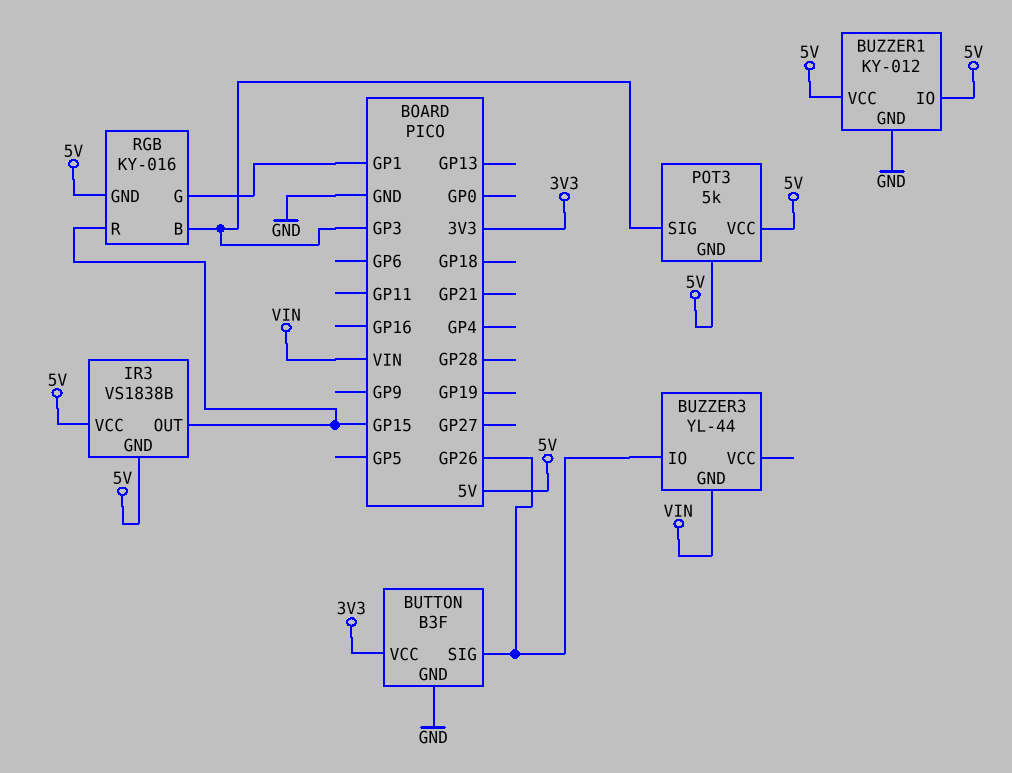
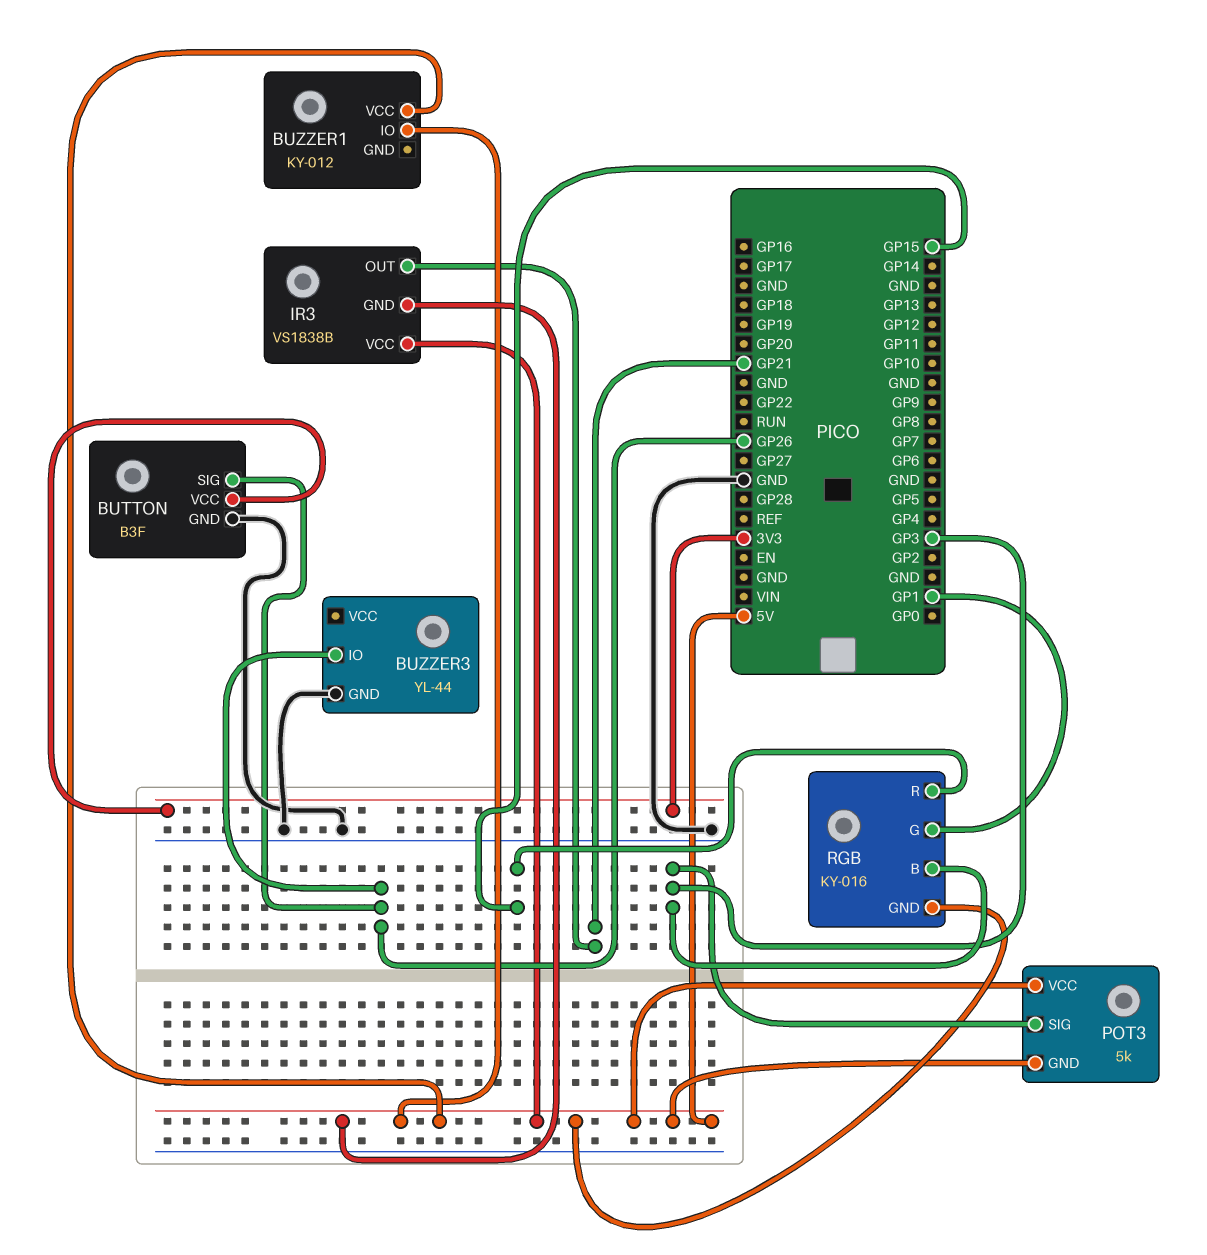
BUZZER1 pin GND: GND -> none
BUZZER3 pin GND: VIN -> GND
IR3 pin OUT: GP15 -> GP21

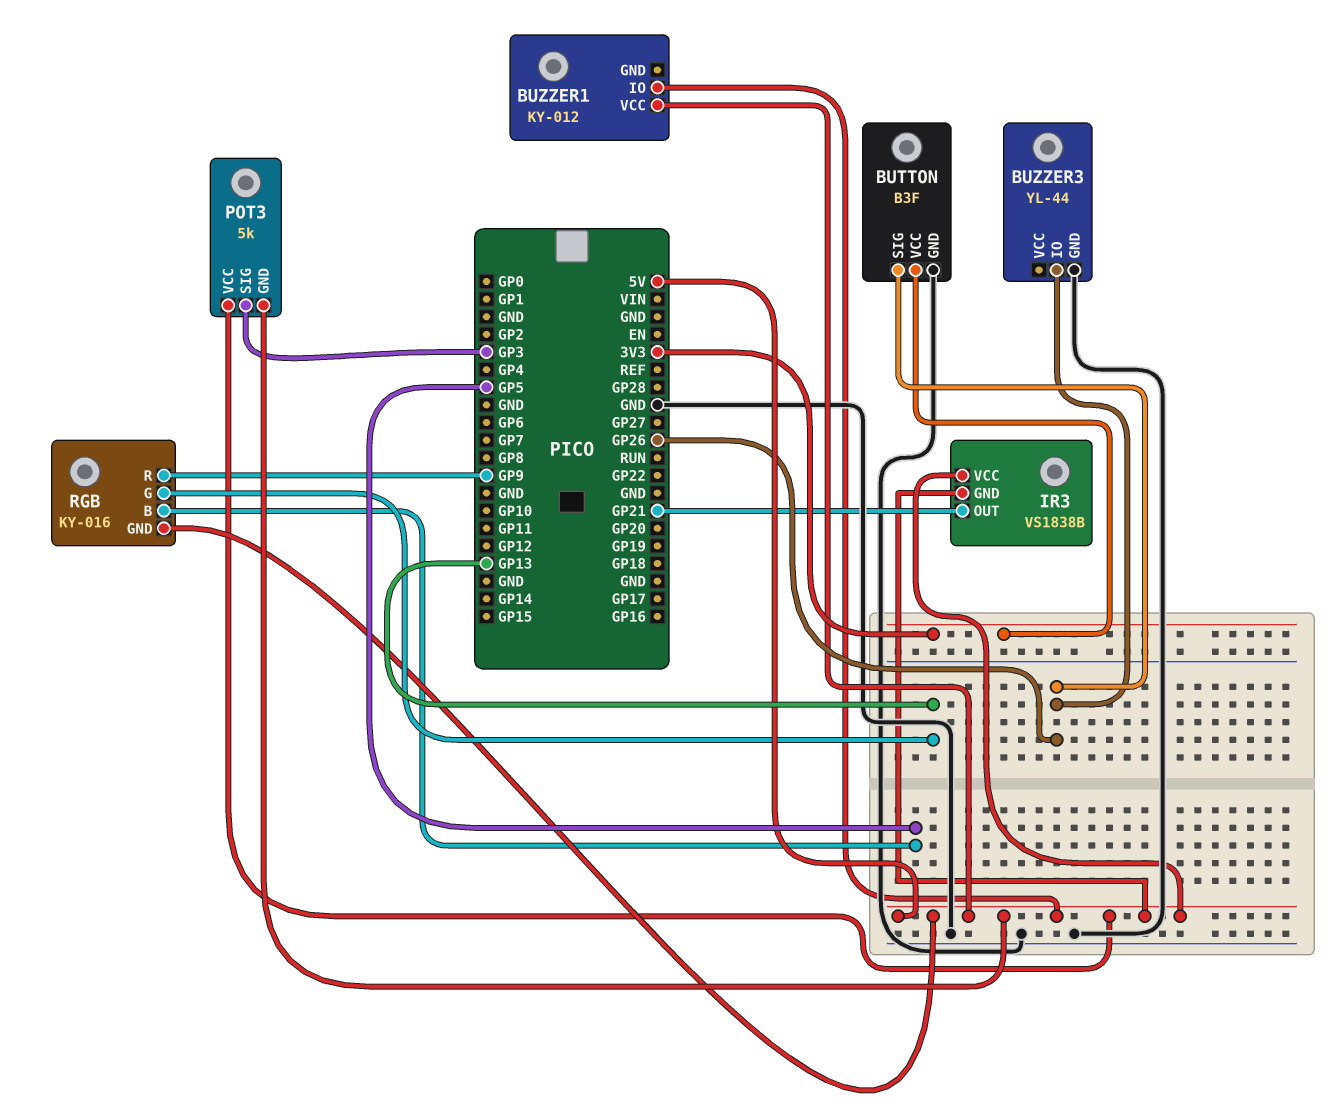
RGB pin B: GP3 -> GP5
RGB pin G: GP1 -> GP13
RGB pin R: GP15 -> GP9

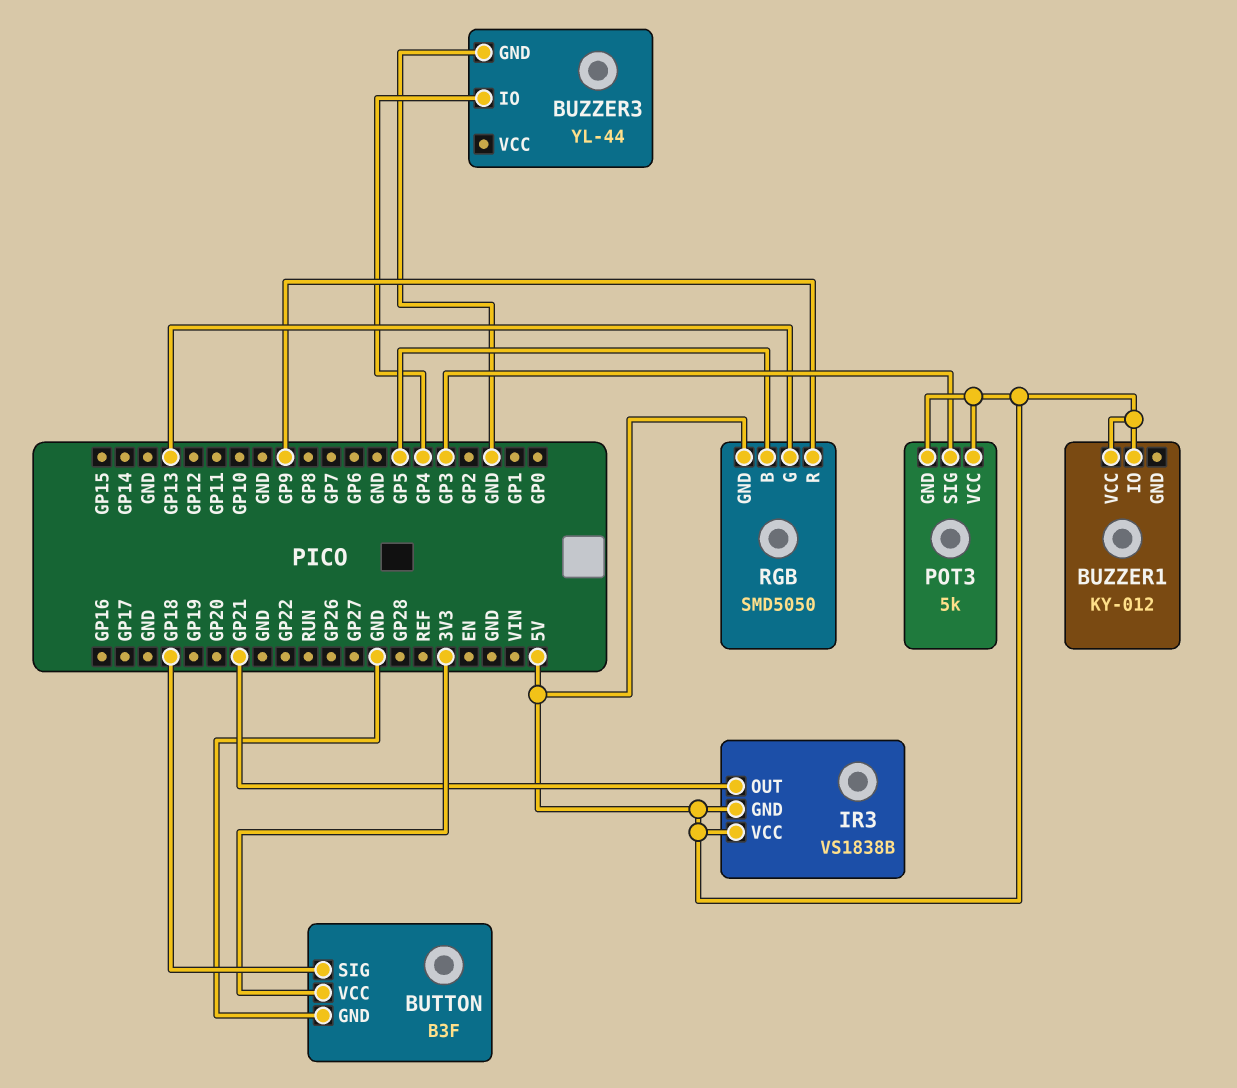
BUTTON pin SIG: GP26 -> GP18
BUZZER3 pin IO: GP26 -> GP4
RGB: KY-016 -> SMD5050

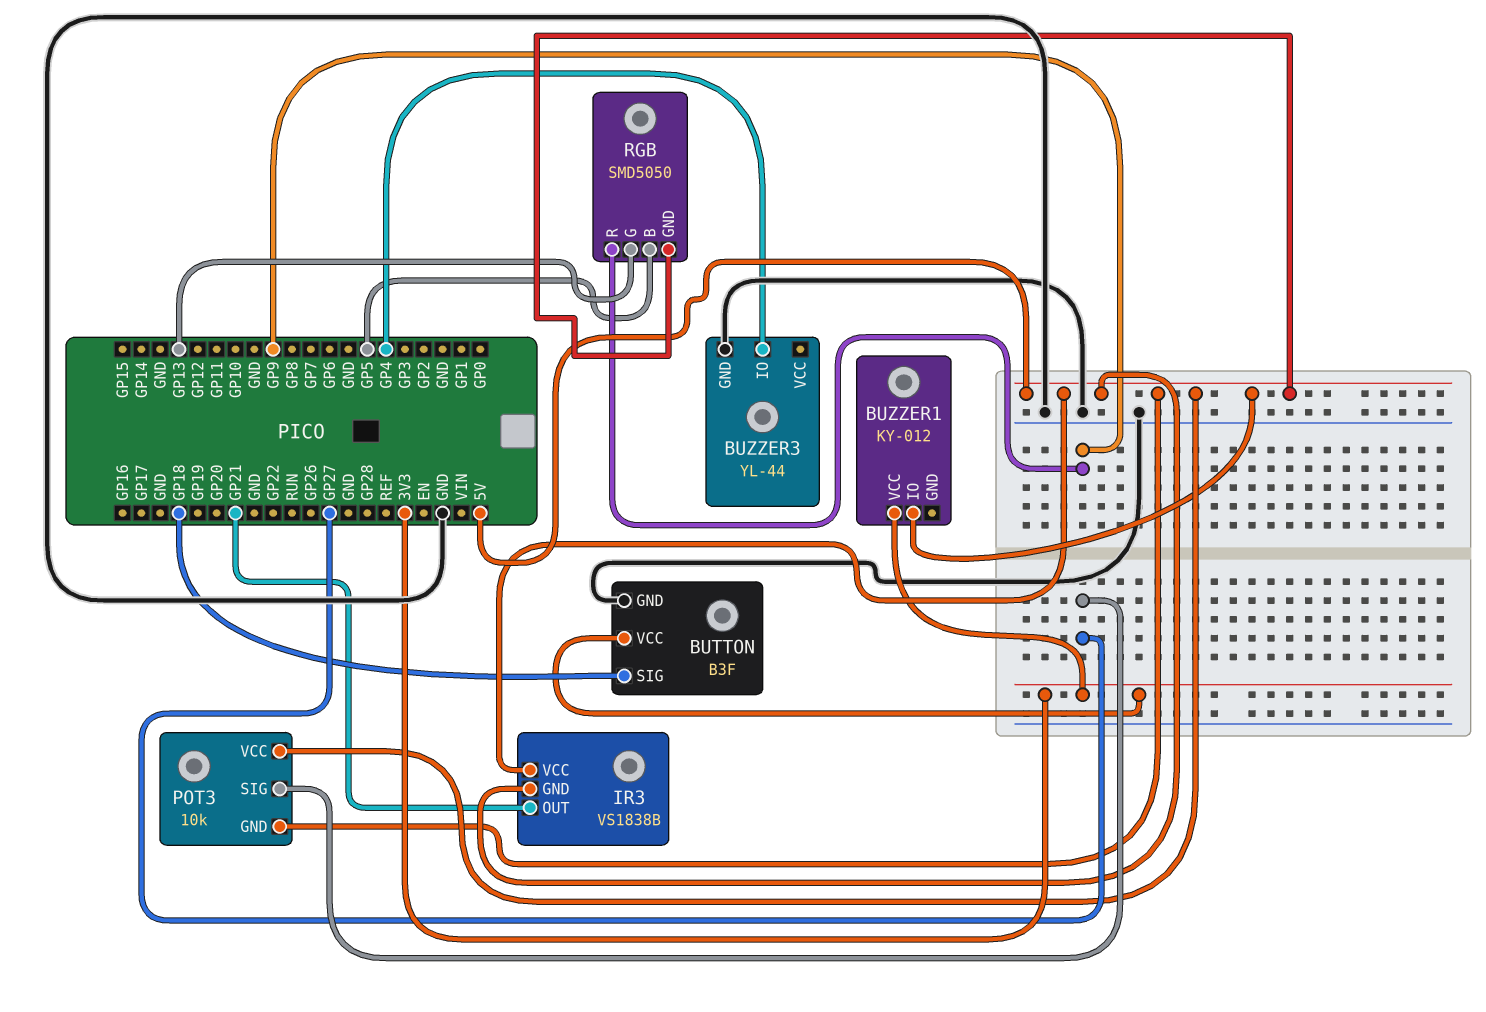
BUZZER1 pin VCC: 5V -> 3V3
POT3: 5k -> 10k
POT3 pin SIG: GP3 -> GP27

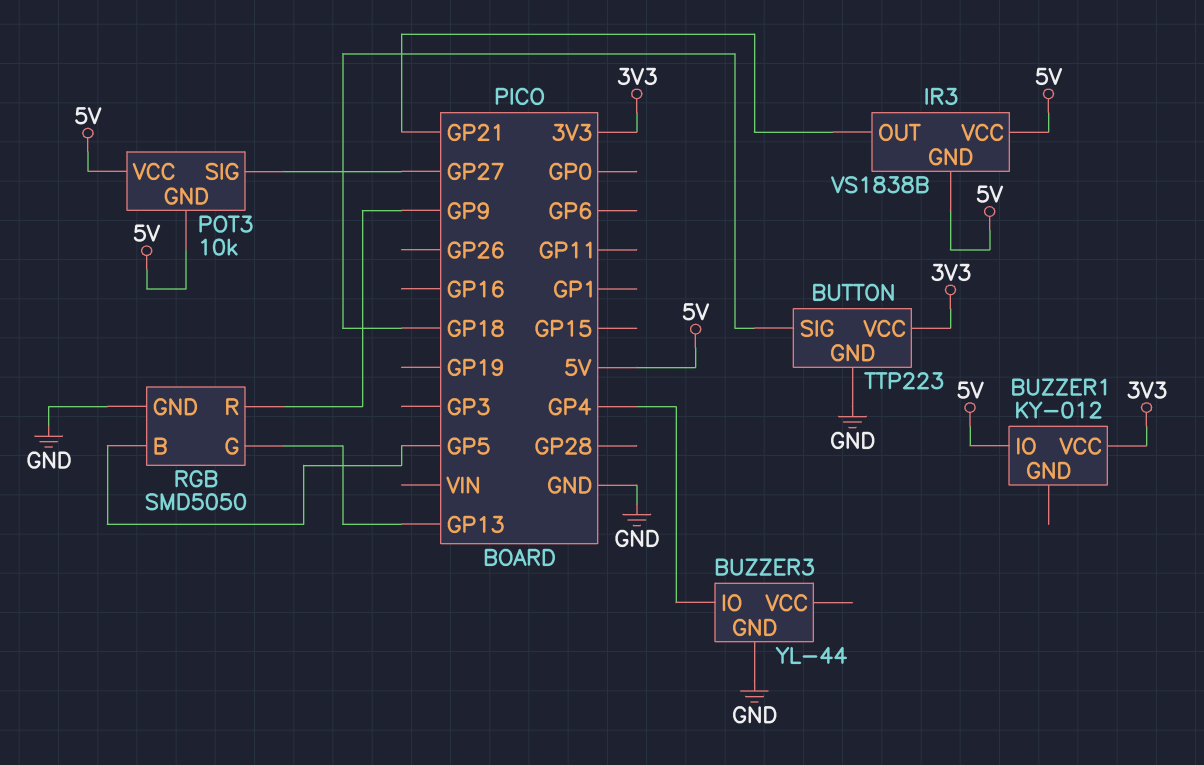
BUTTON: B3F -> TTP223
RGB pin GND: 5V -> GND

